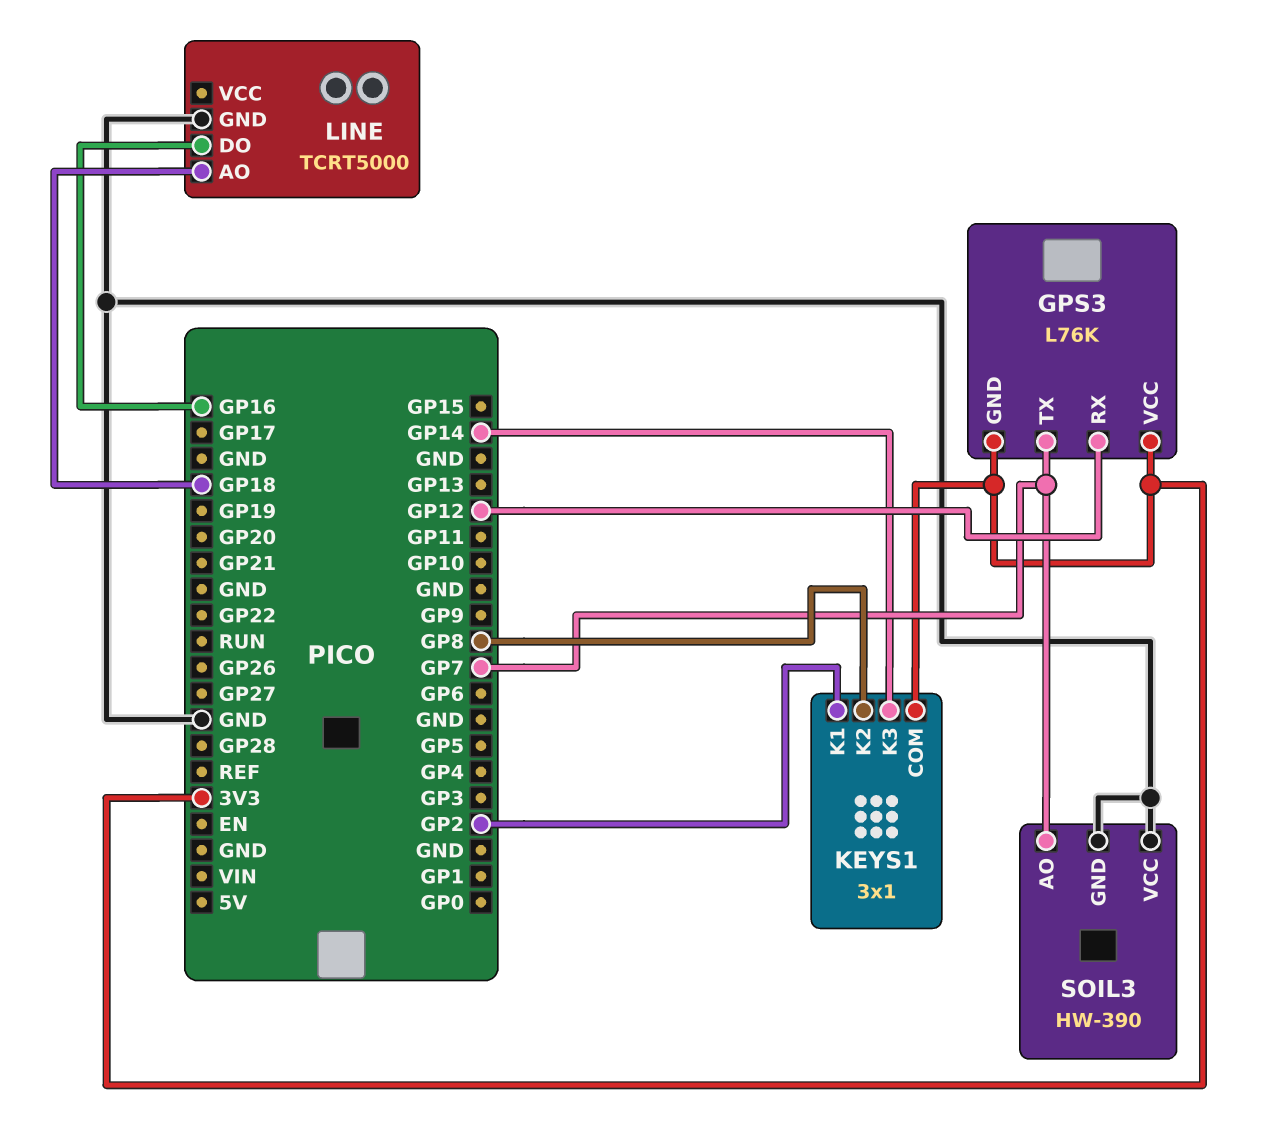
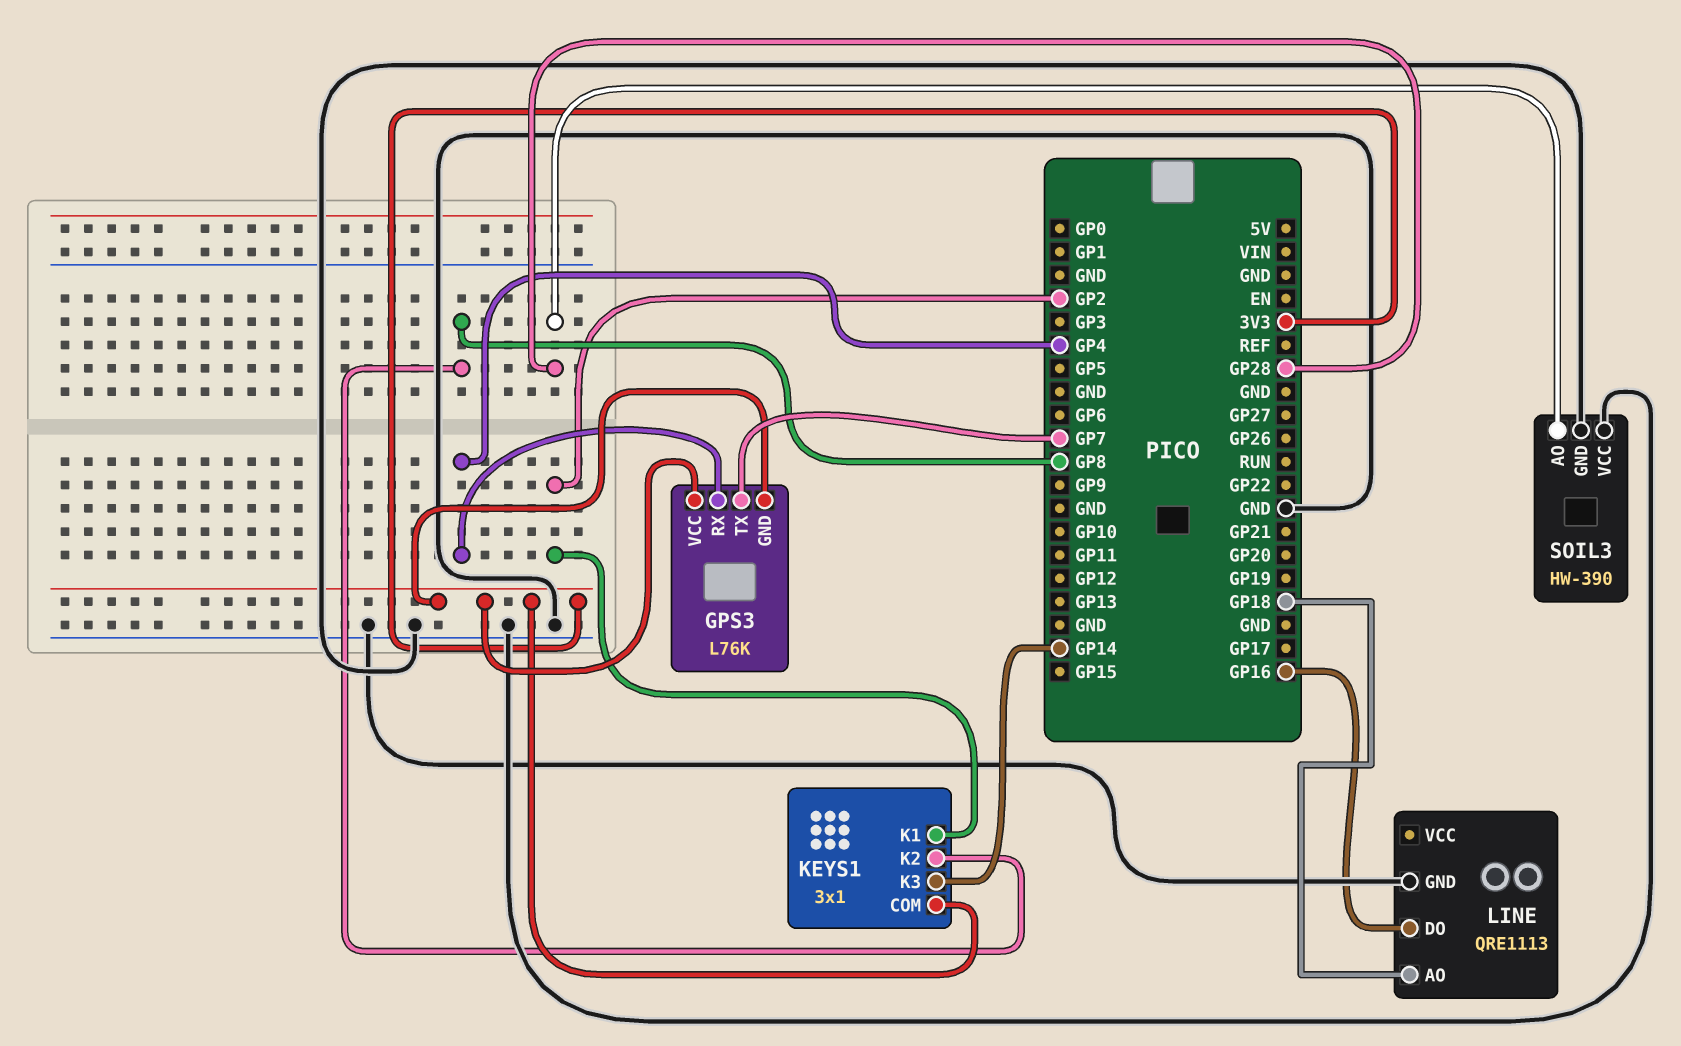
GPS3 pin RX: GP12 -> GP4
LINE: TCRT5000 -> QRE1113
SOIL3 pin AO: GP7 -> GP28

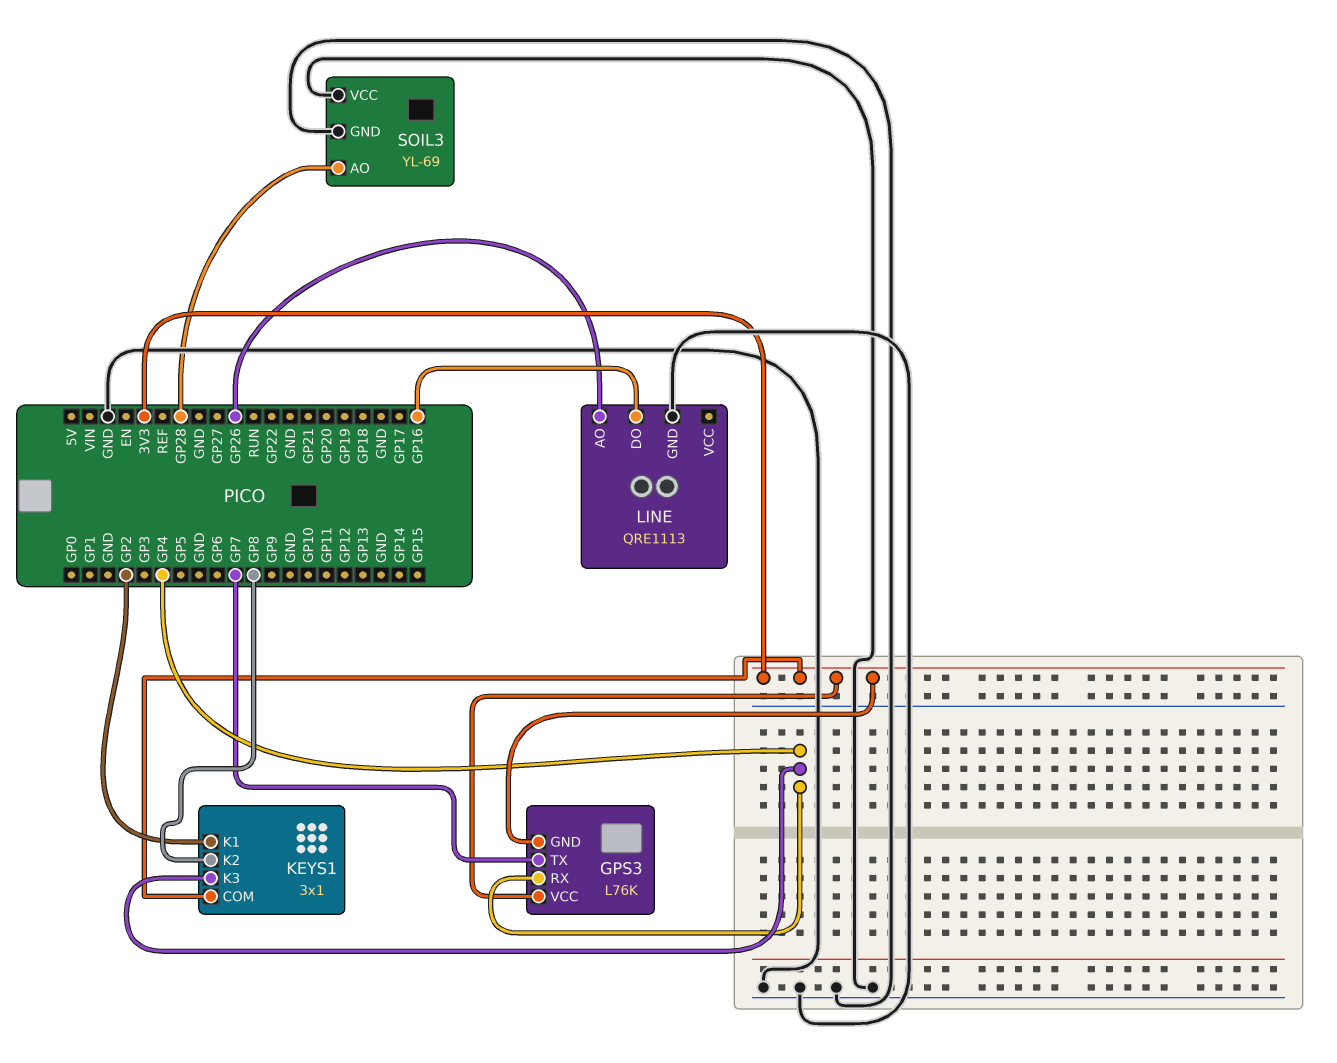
KEYS1 pin K3: GP14 -> GP4
LINE pin AO: GP18 -> GP26
SOIL3: HW-390 -> YL-69

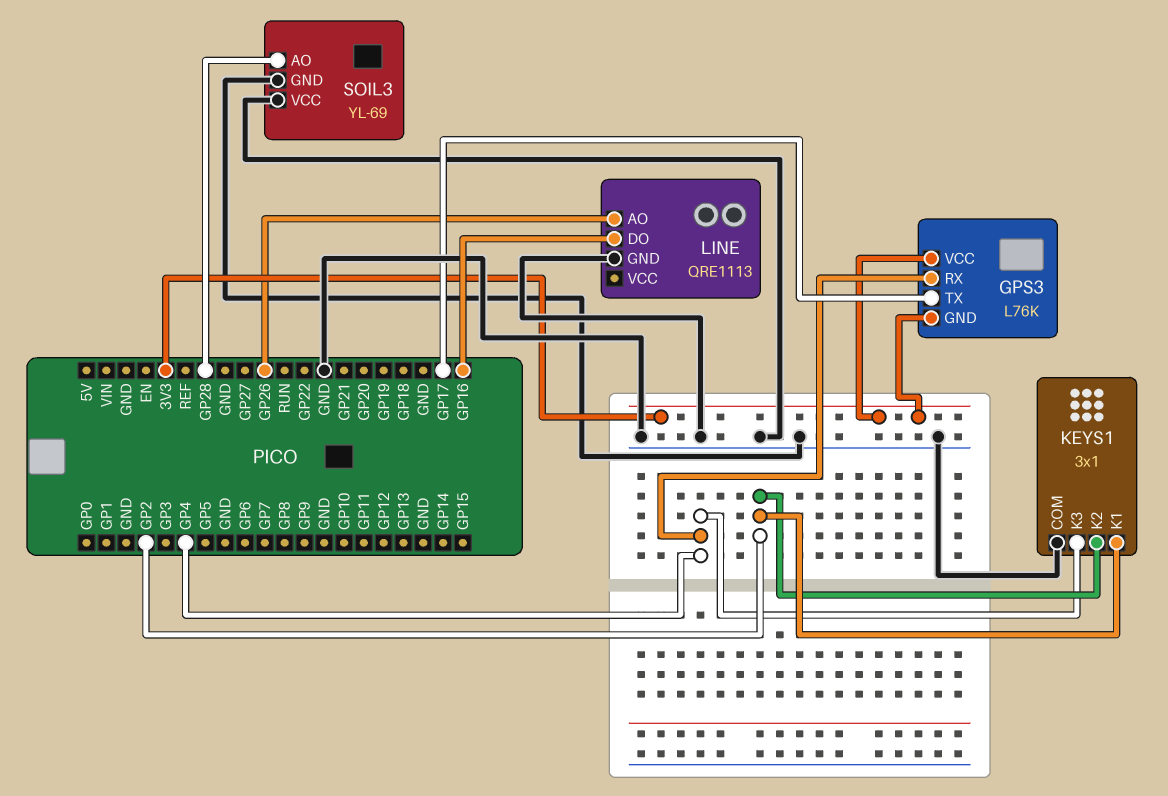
GPS3 pin TX: GP7 -> GP17
KEYS1 pin COM: 3V3 -> GND
KEYS1 pin K2: GP8 -> GP2

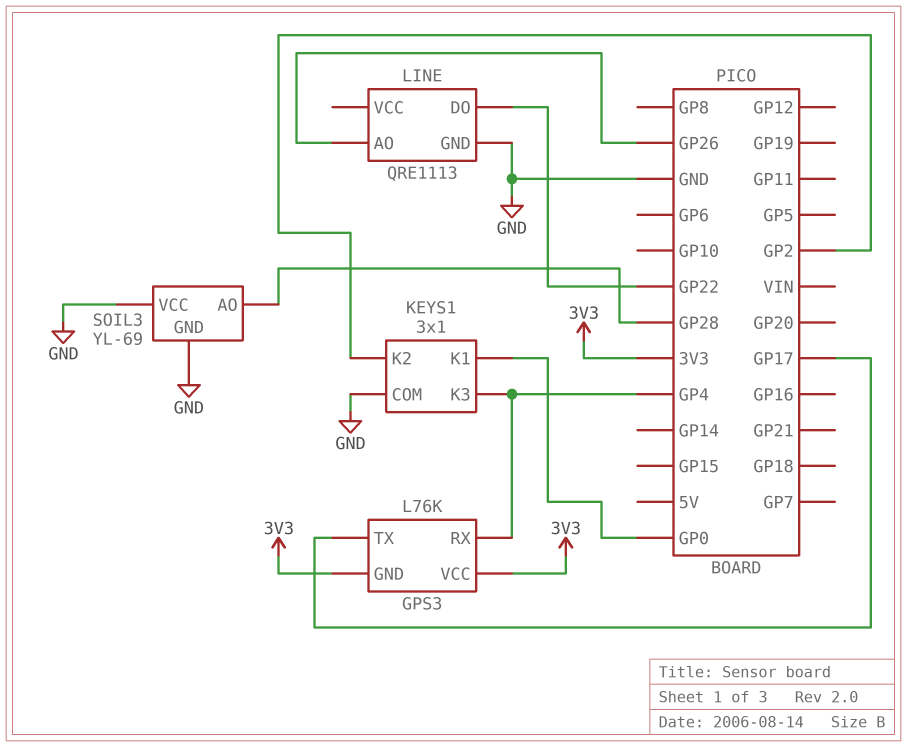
KEYS1 pin K1: GP2 -> GP0
LINE pin DO: GP16 -> GP22

